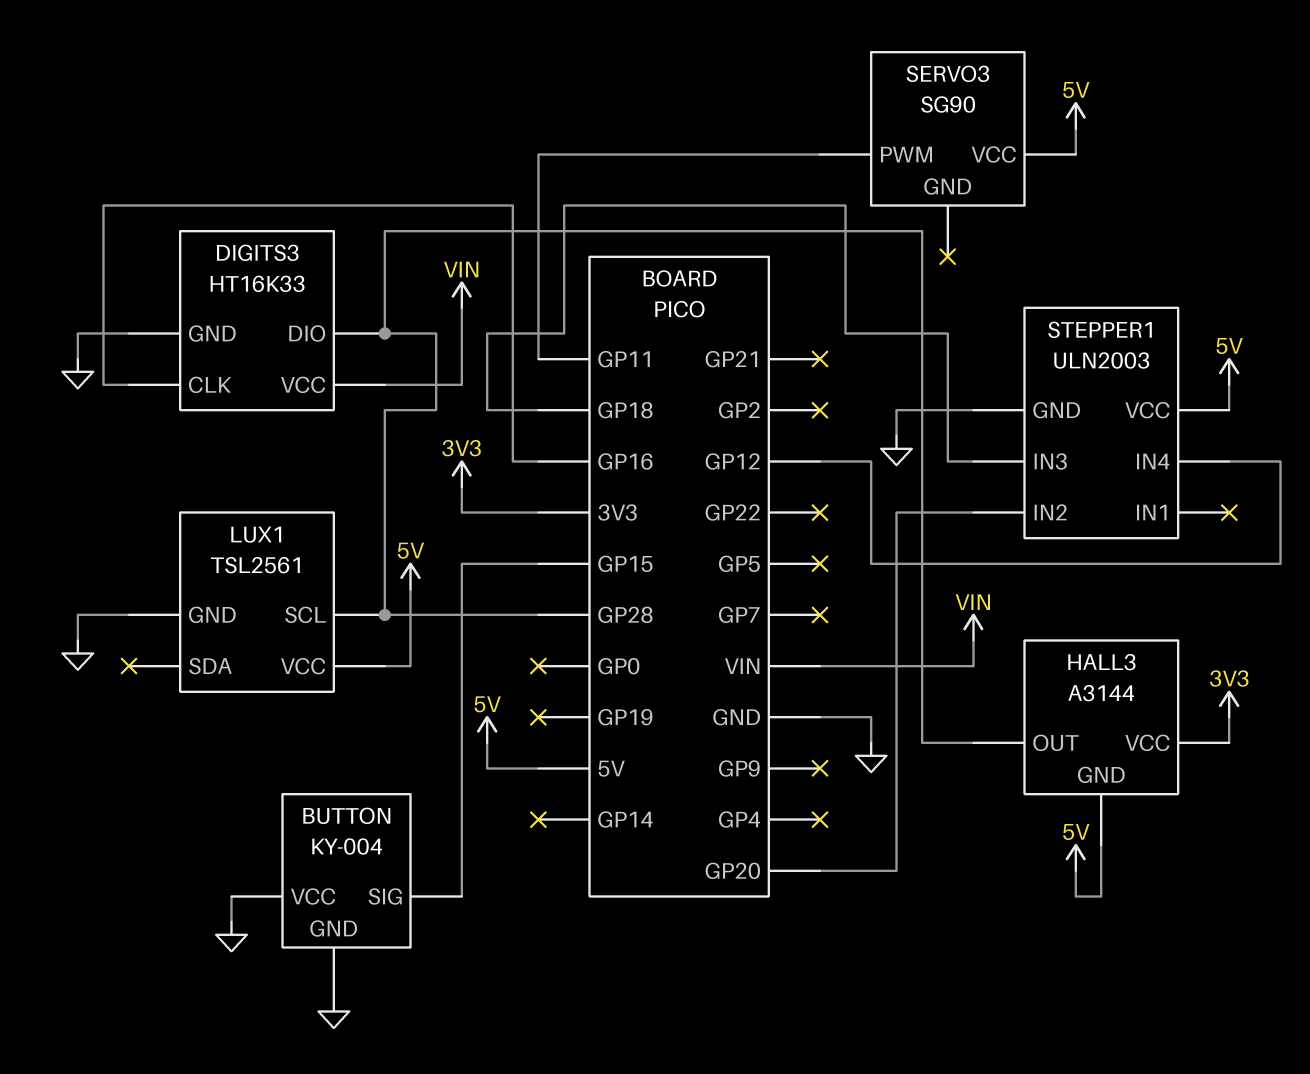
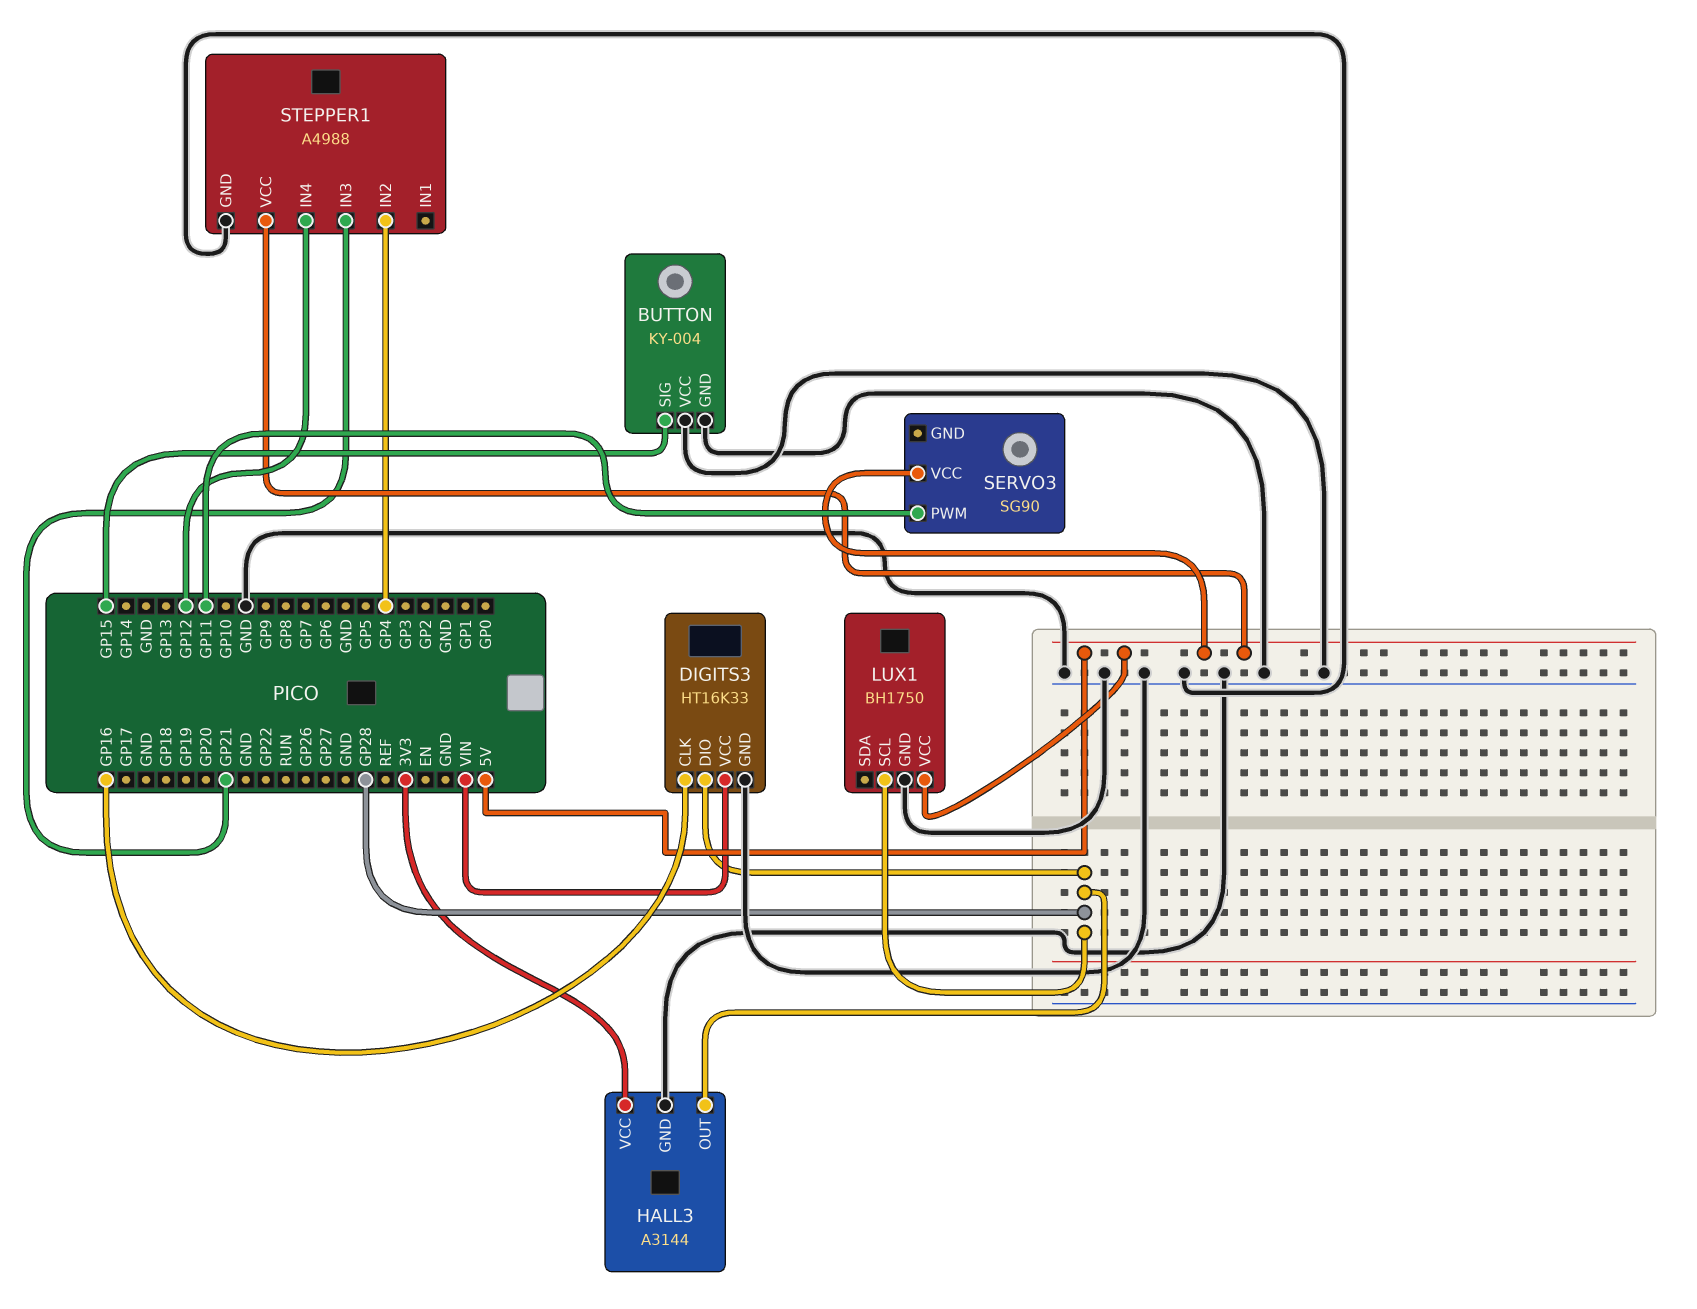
HALL3 pin GND: 5V -> GND
LUX1: TSL2561 -> BH1750
STEPPER1: ULN2003 -> A4988
STEPPER1 pin IN2: GP20 -> GP4
STEPPER1 pin IN3: GP18 -> GP21

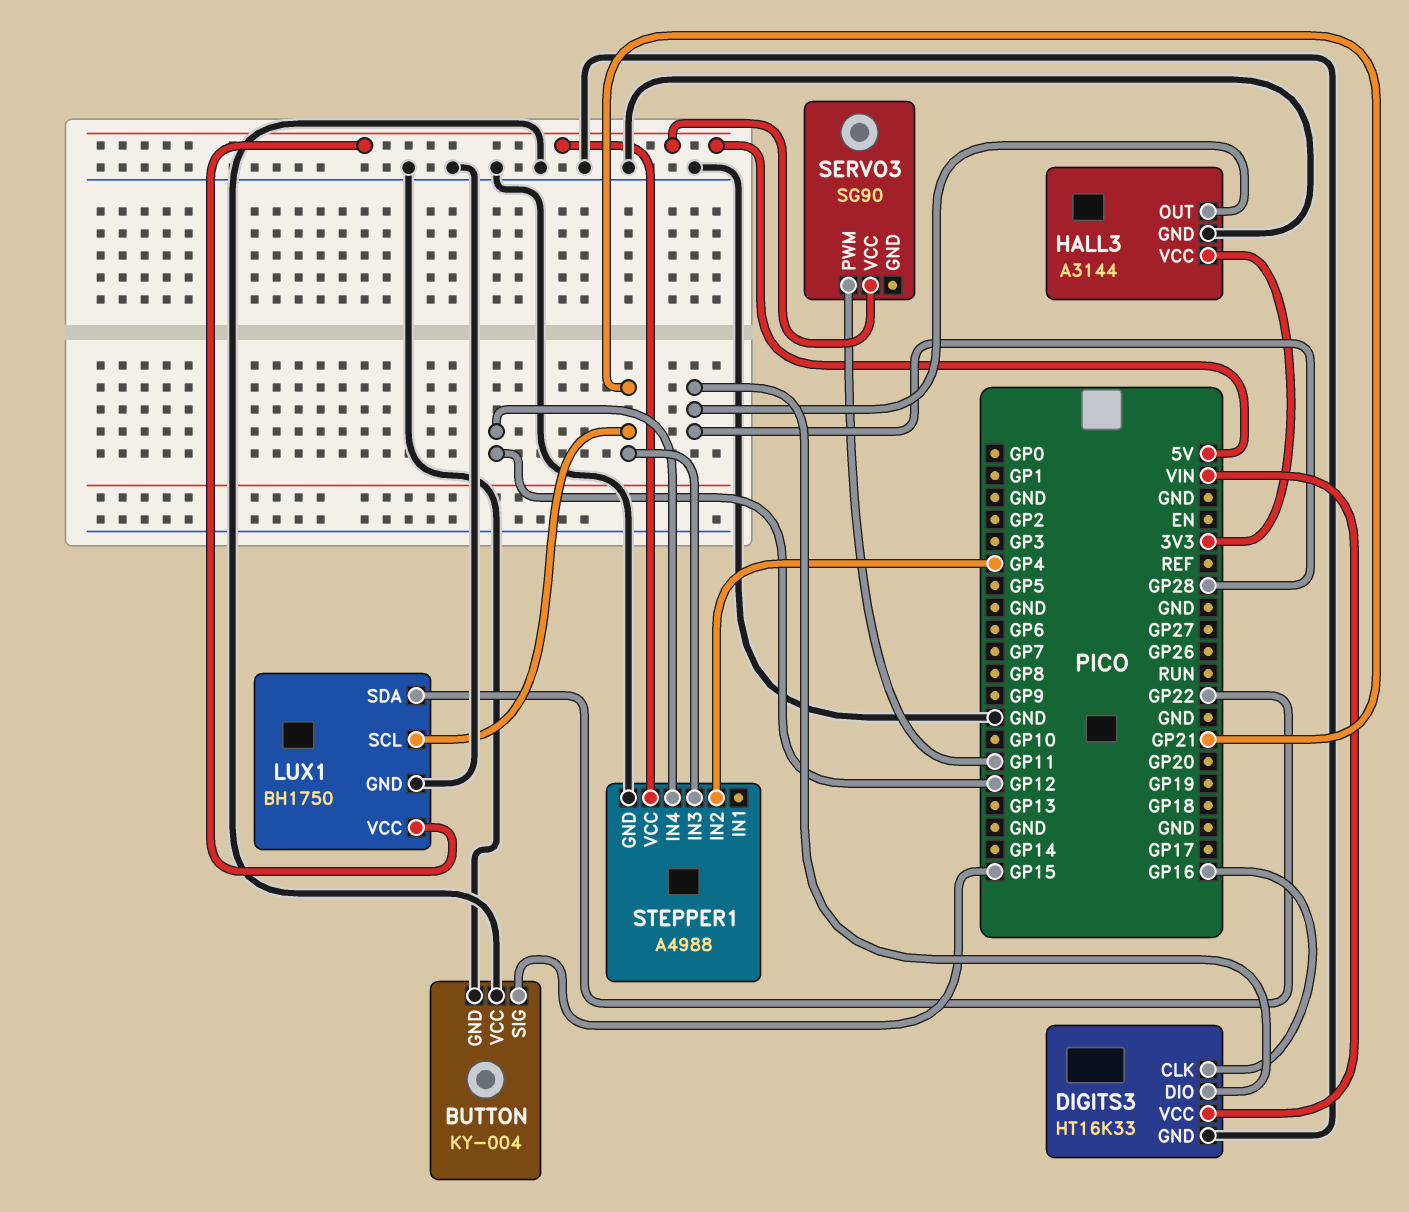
LUX1 pin SCL: GP28 -> GP21
LUX1 pin SDA: none -> GP22

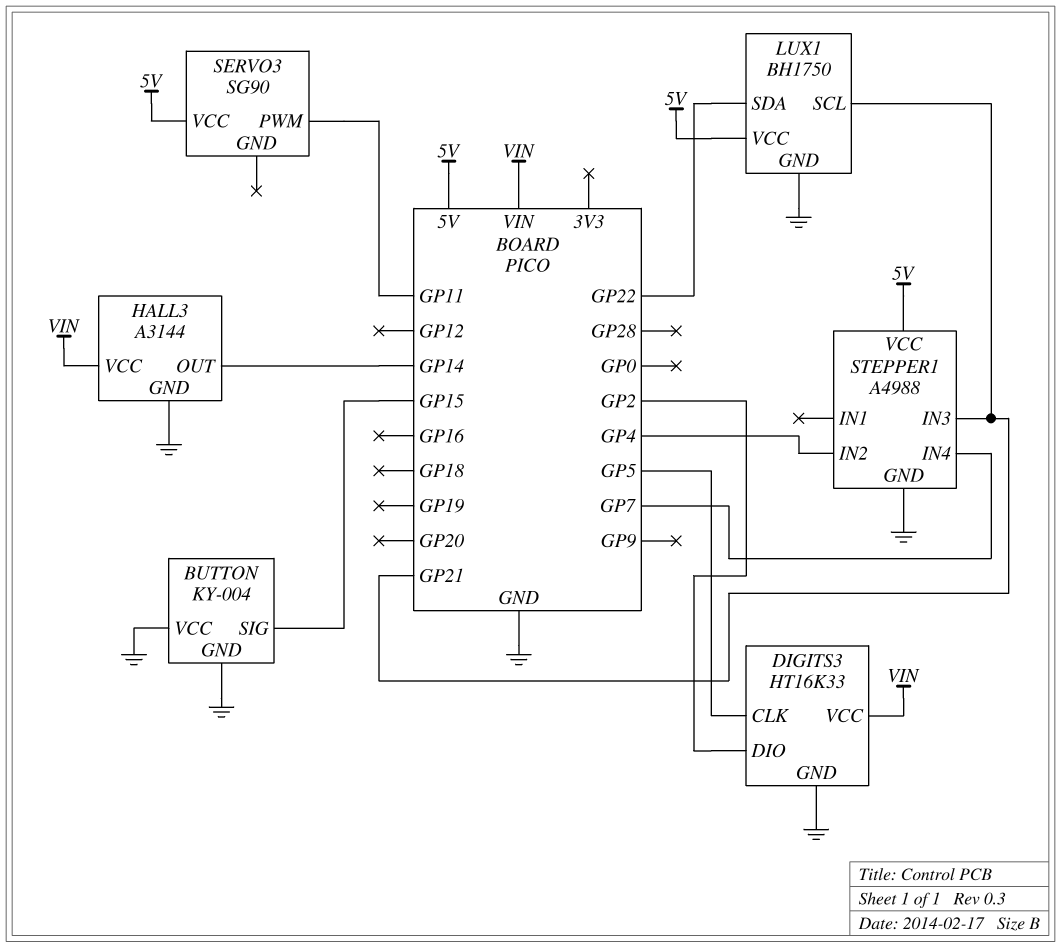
DIGITS3 pin CLK: GP16 -> GP5
DIGITS3 pin DIO: GP28 -> GP2
HALL3 pin OUT: GP28 -> GP14
HALL3 pin VCC: 3V3 -> VIN
STEPPER1 pin IN4: GP12 -> GP7

